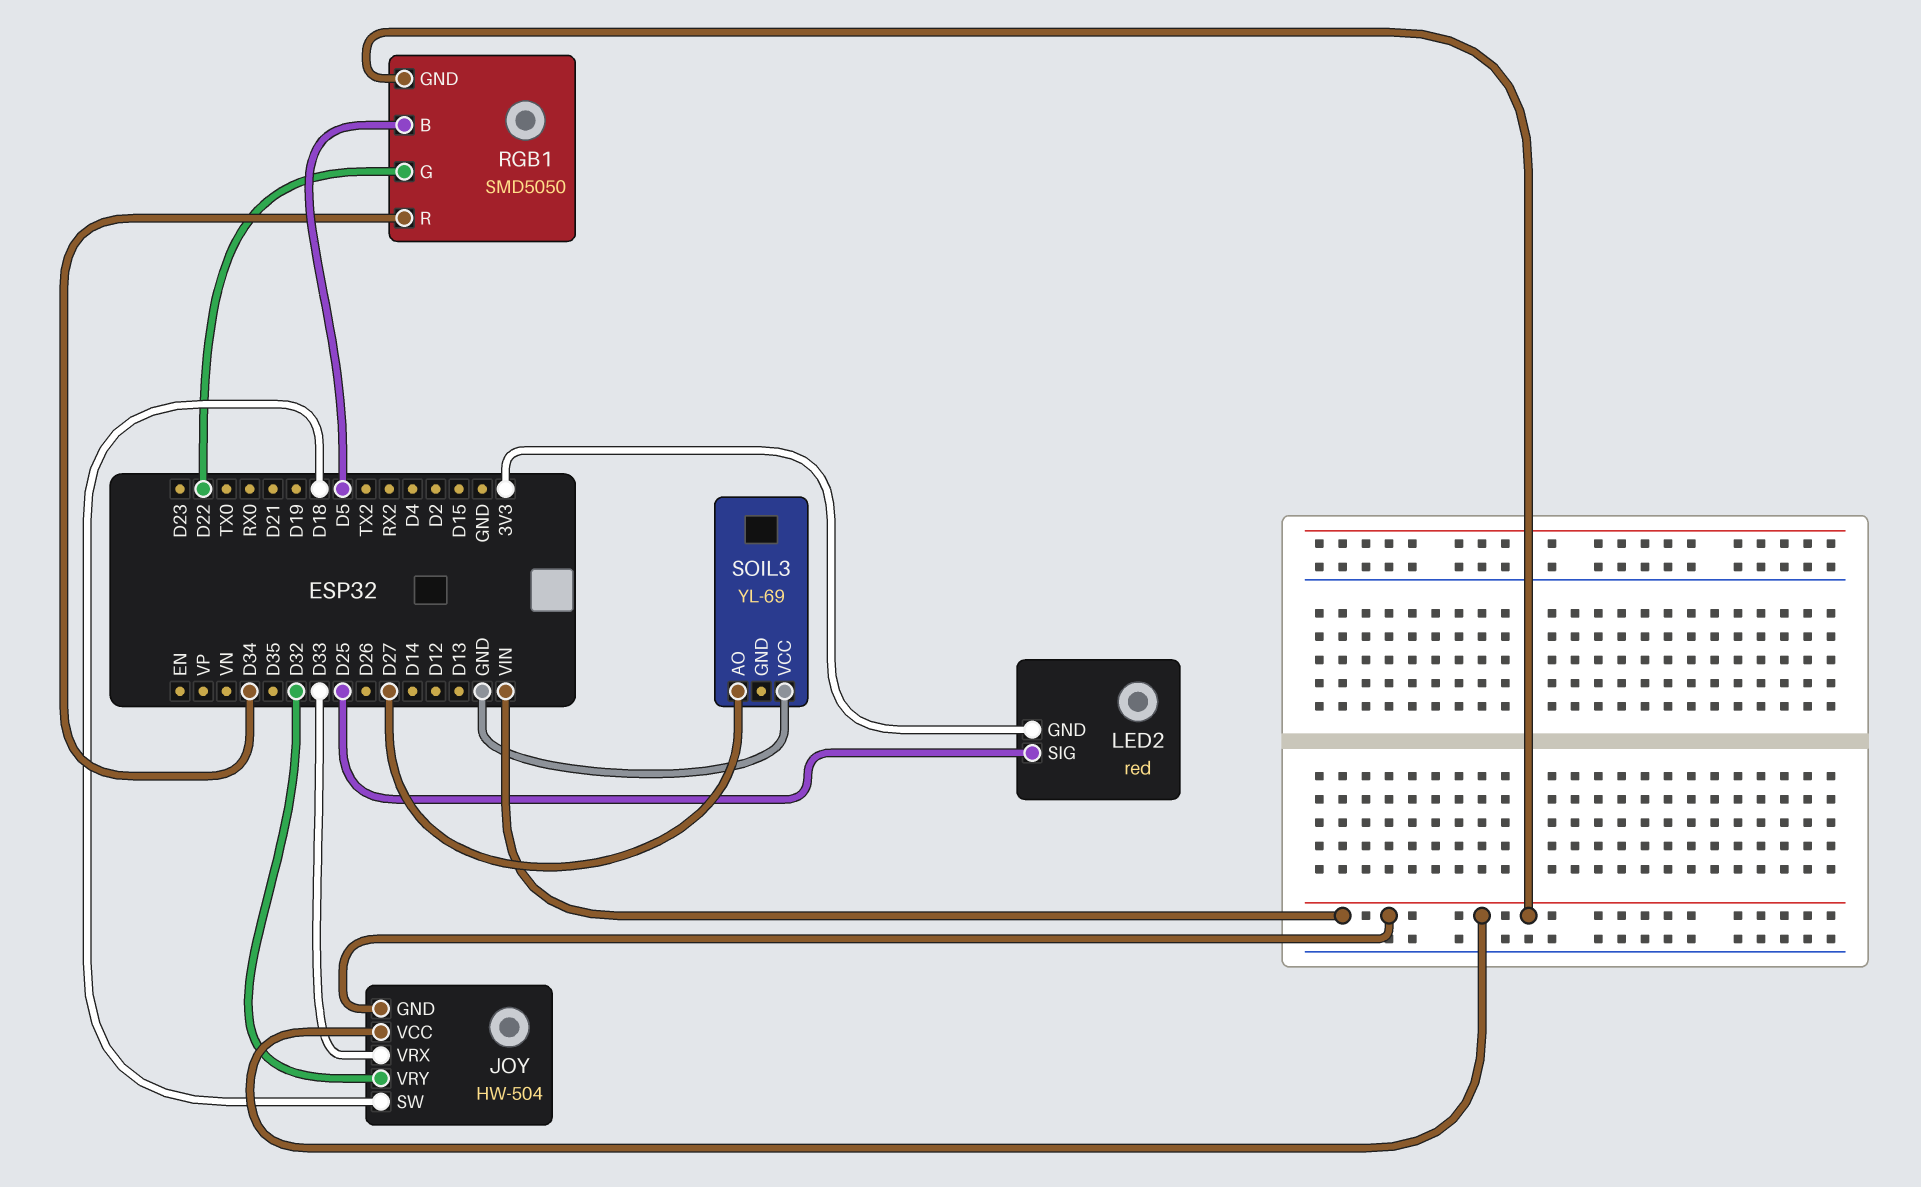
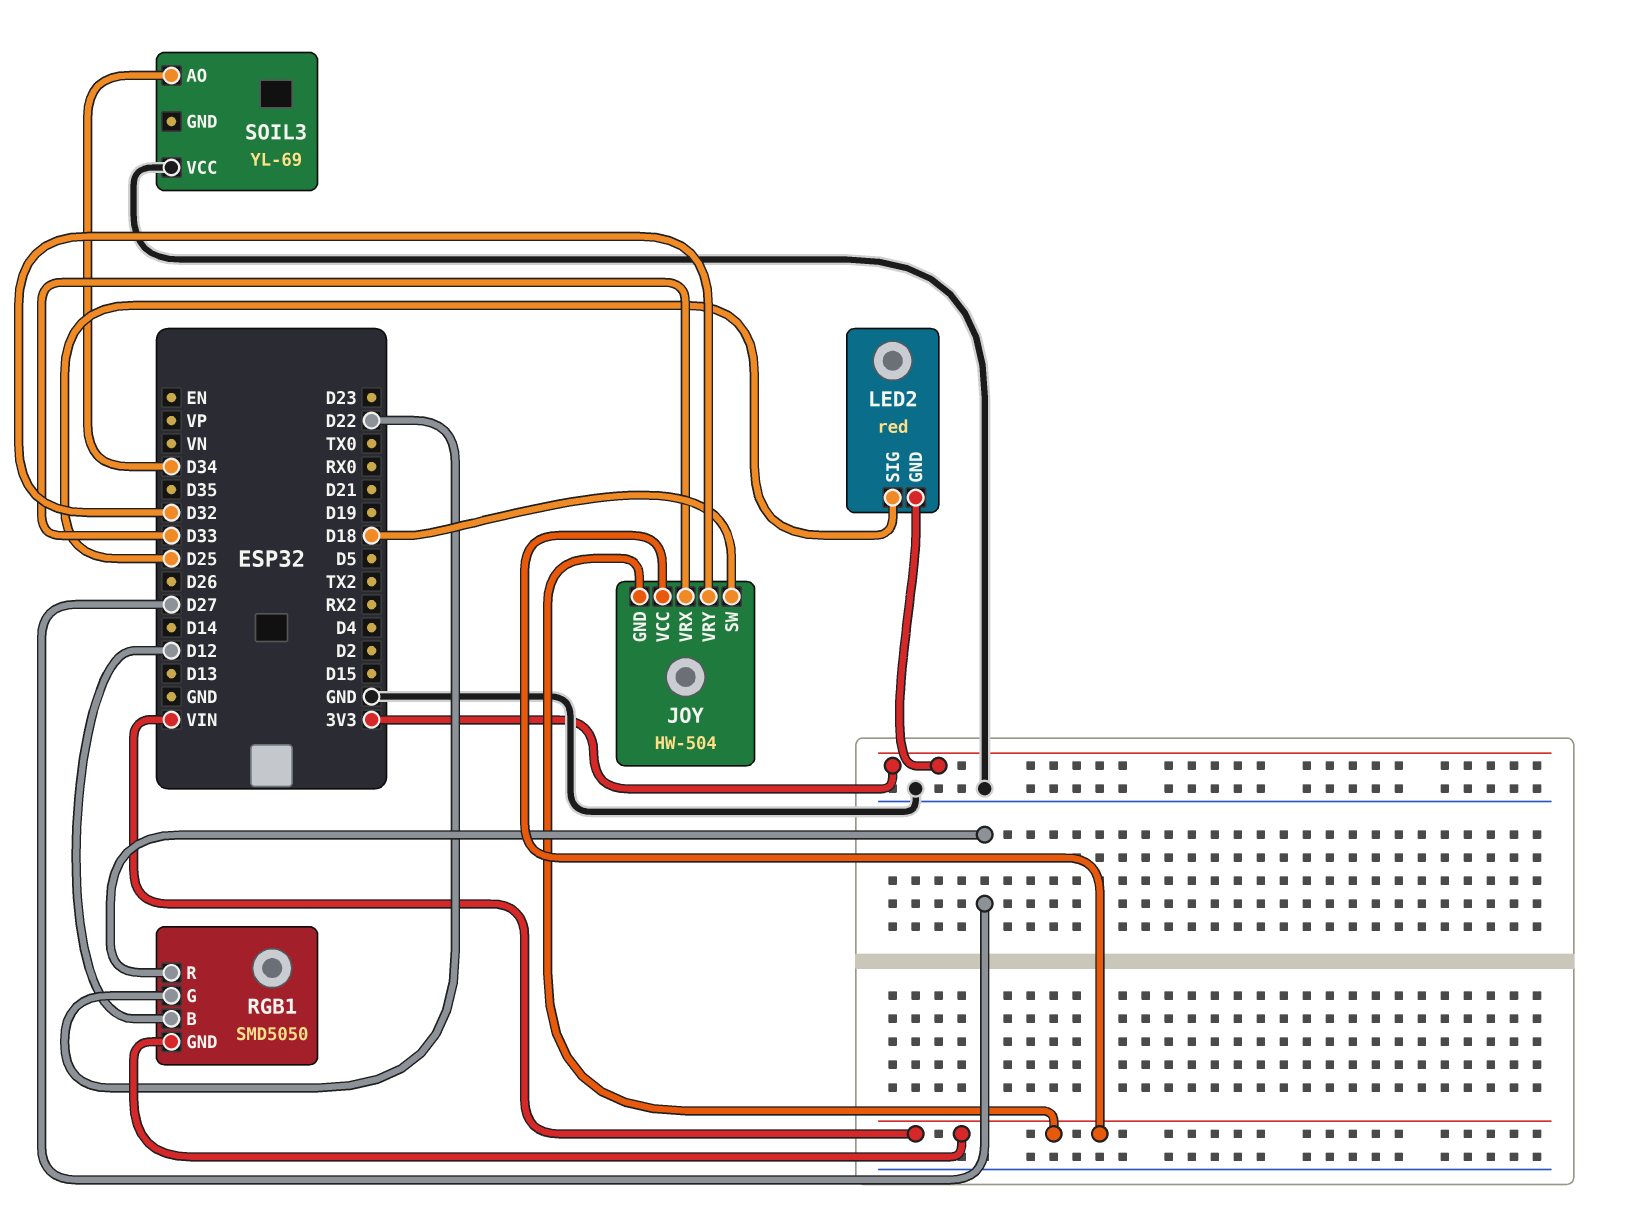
RGB1 pin B: D5 -> D12
RGB1 pin R: D34 -> D27
SOIL3 pin AO: D27 -> D34

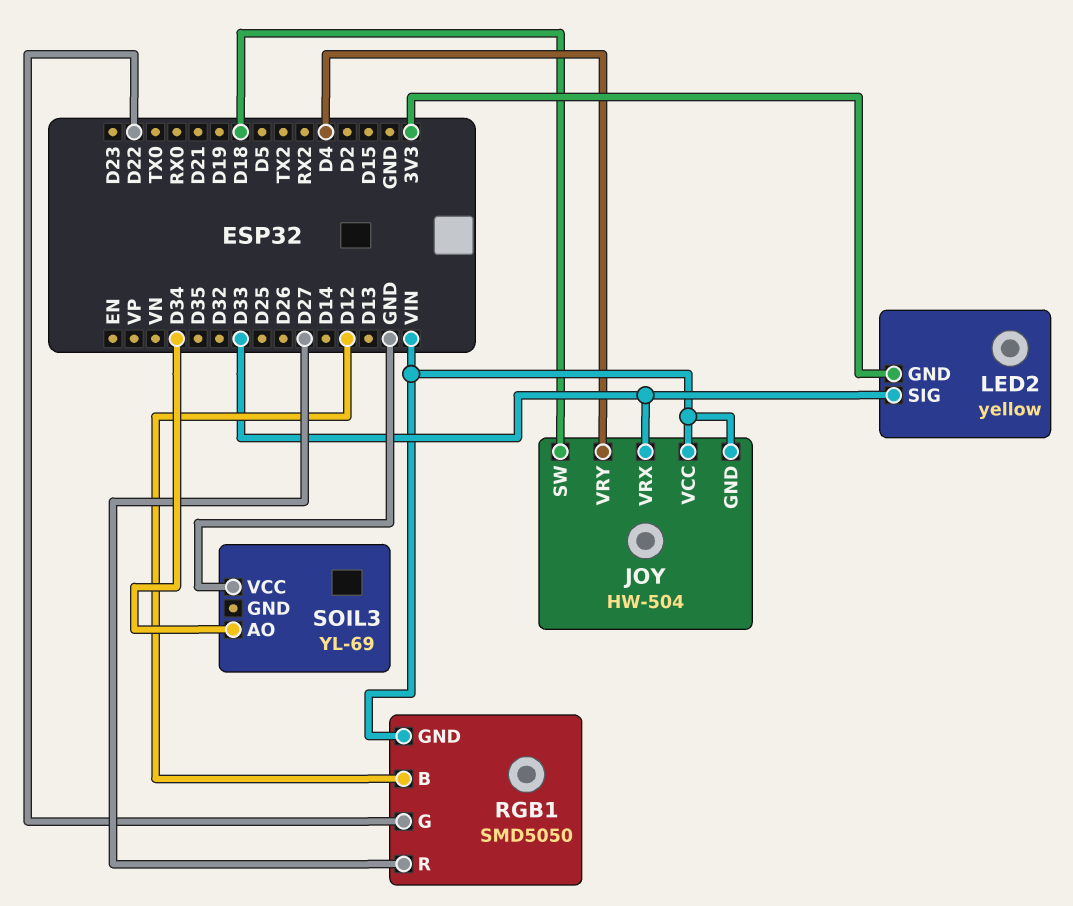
JOY pin VRY: D32 -> D4
LED2: red -> yellow
LED2 pin SIG: D25 -> D33

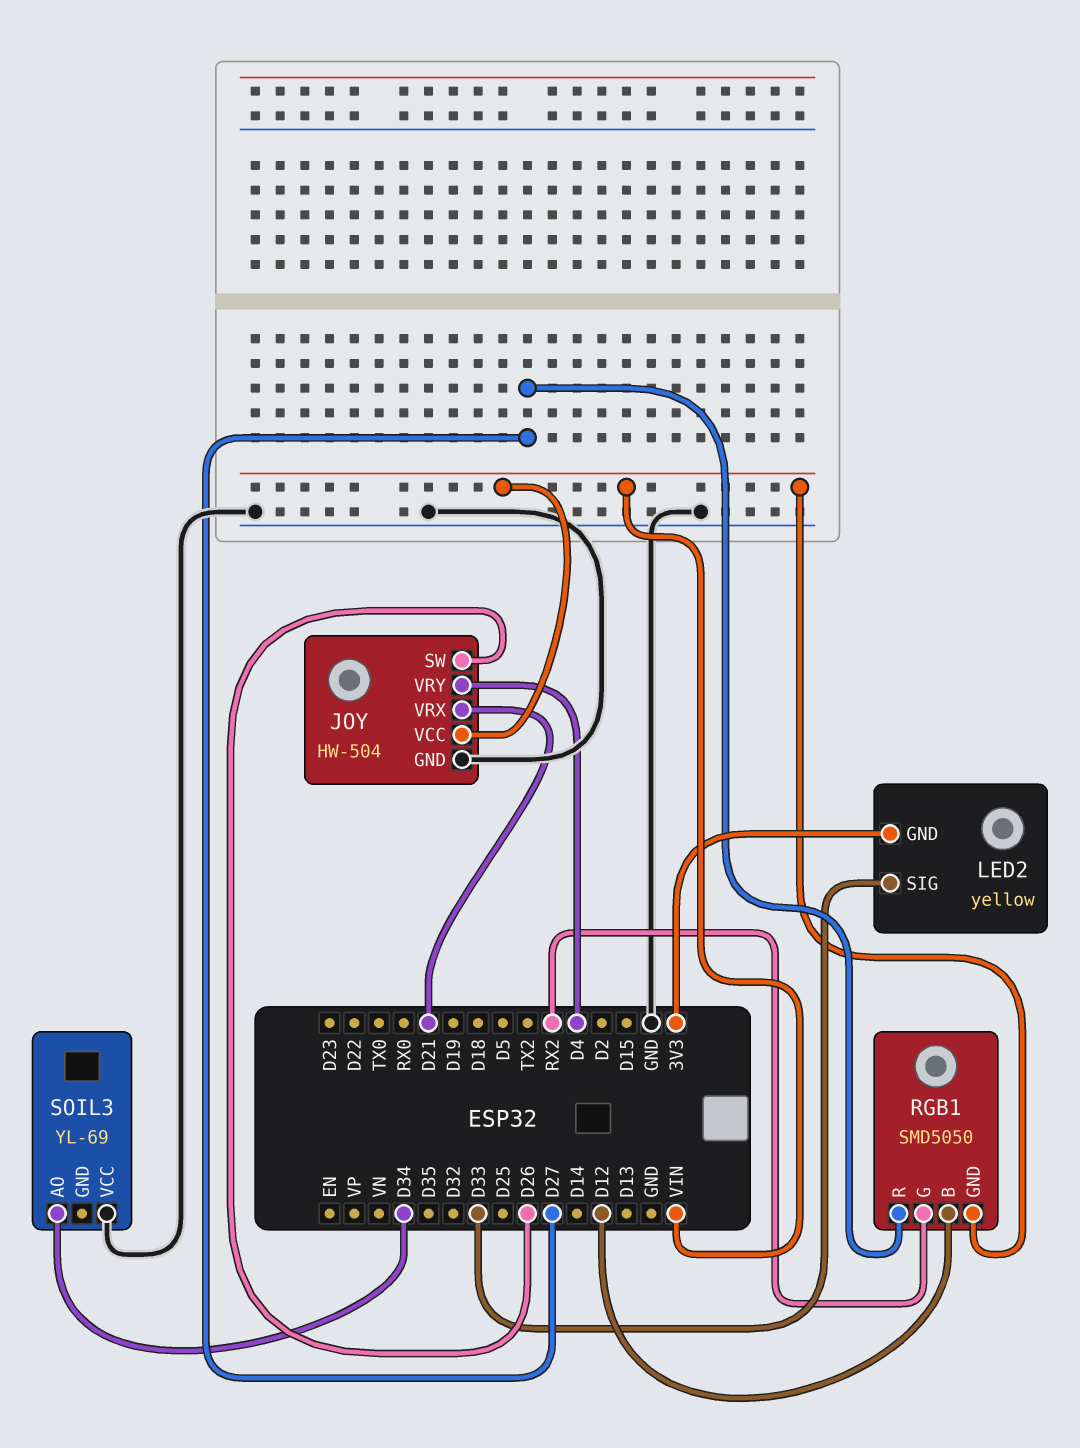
JOY pin GND: VIN -> GND
JOY pin SW: D18 -> D26
JOY pin VRX: D33 -> D21
RGB1 pin G: D22 -> RX2

